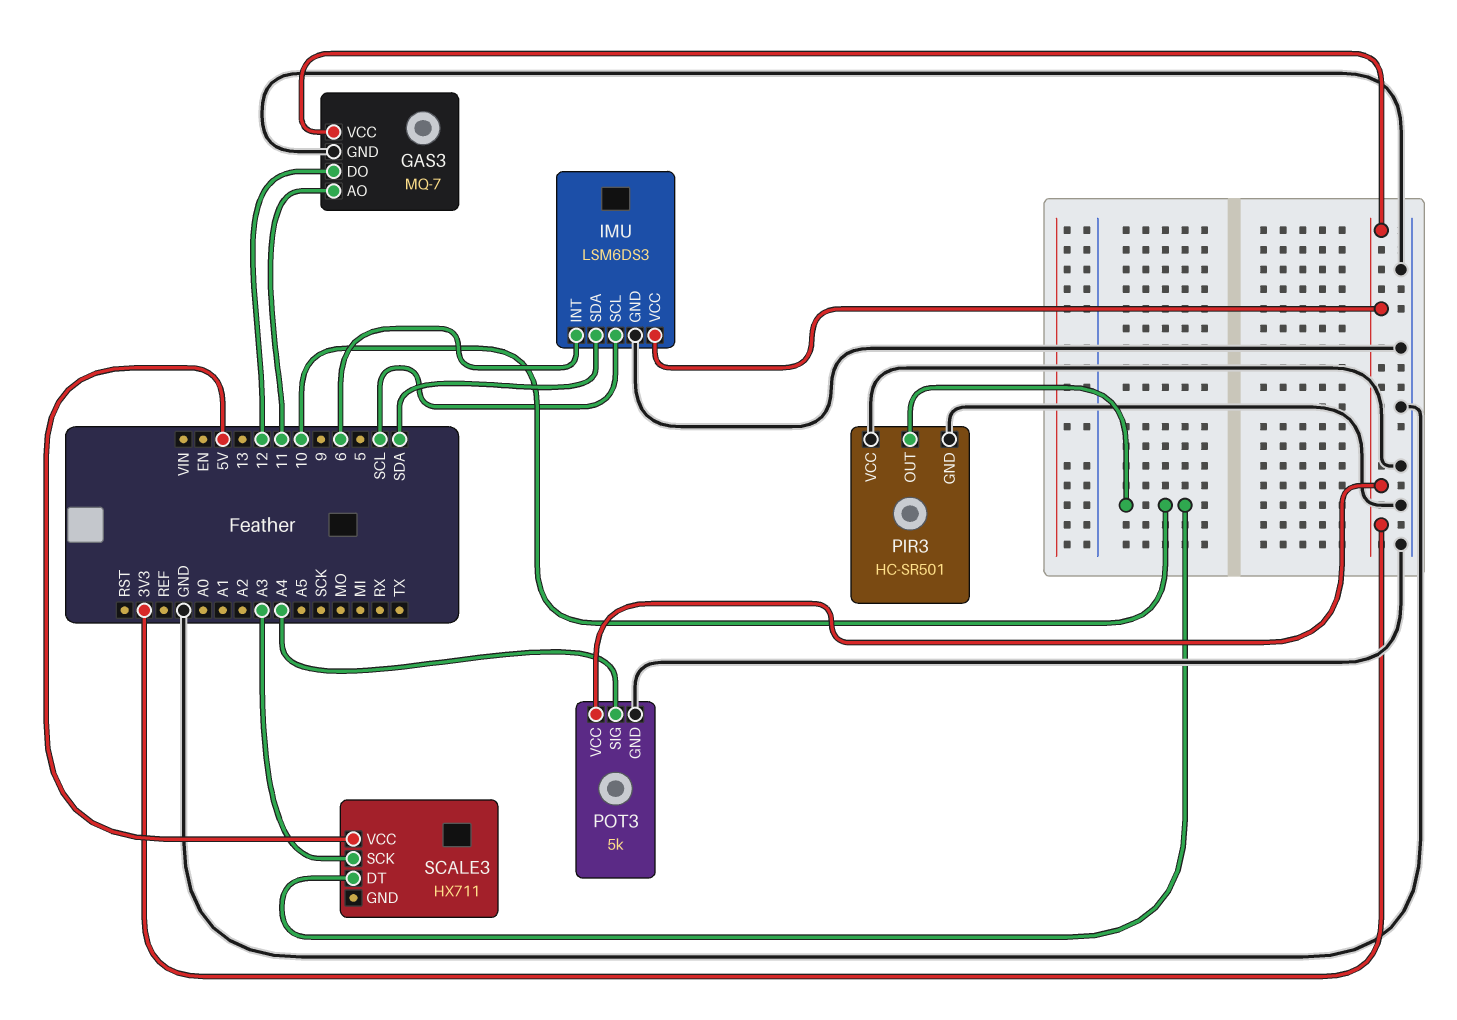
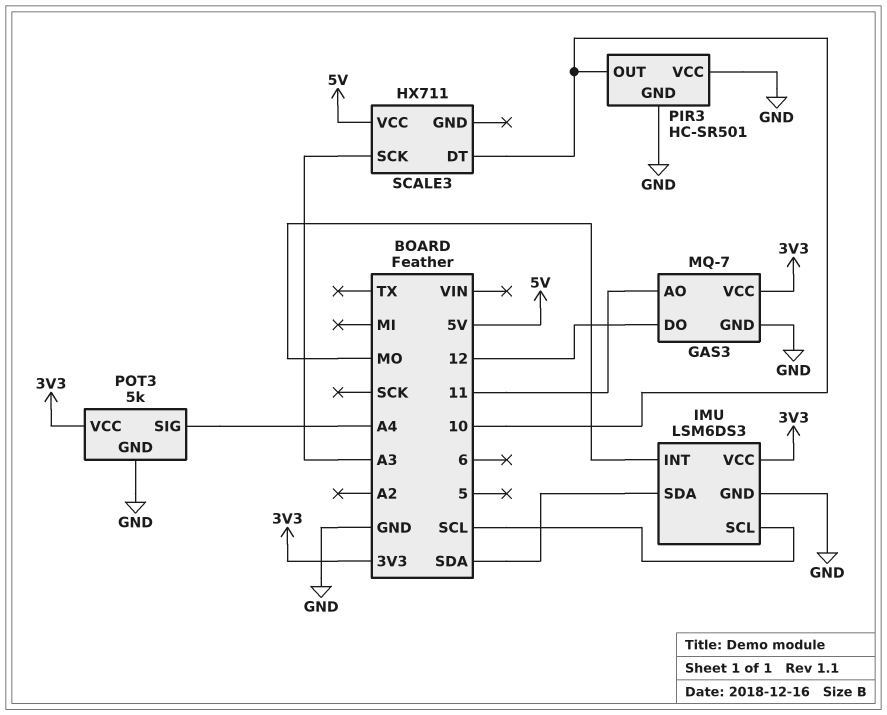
IMU pin INT: 6 -> MO

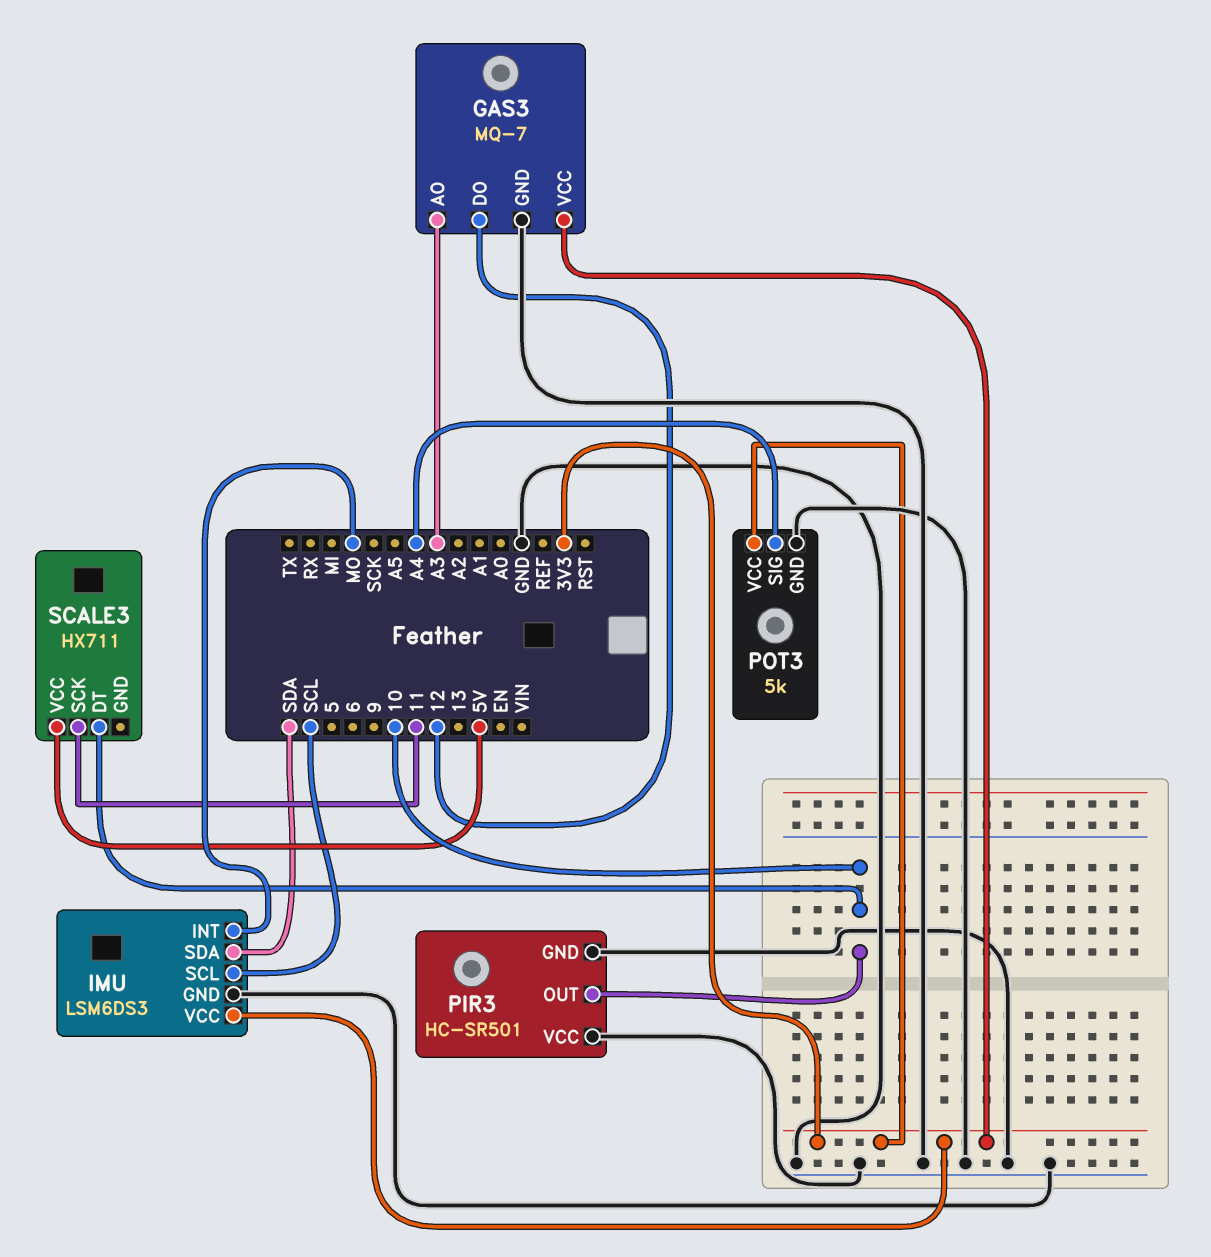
GAS3 pin AO: 11 -> A3
SCALE3 pin SCK: A3 -> 11

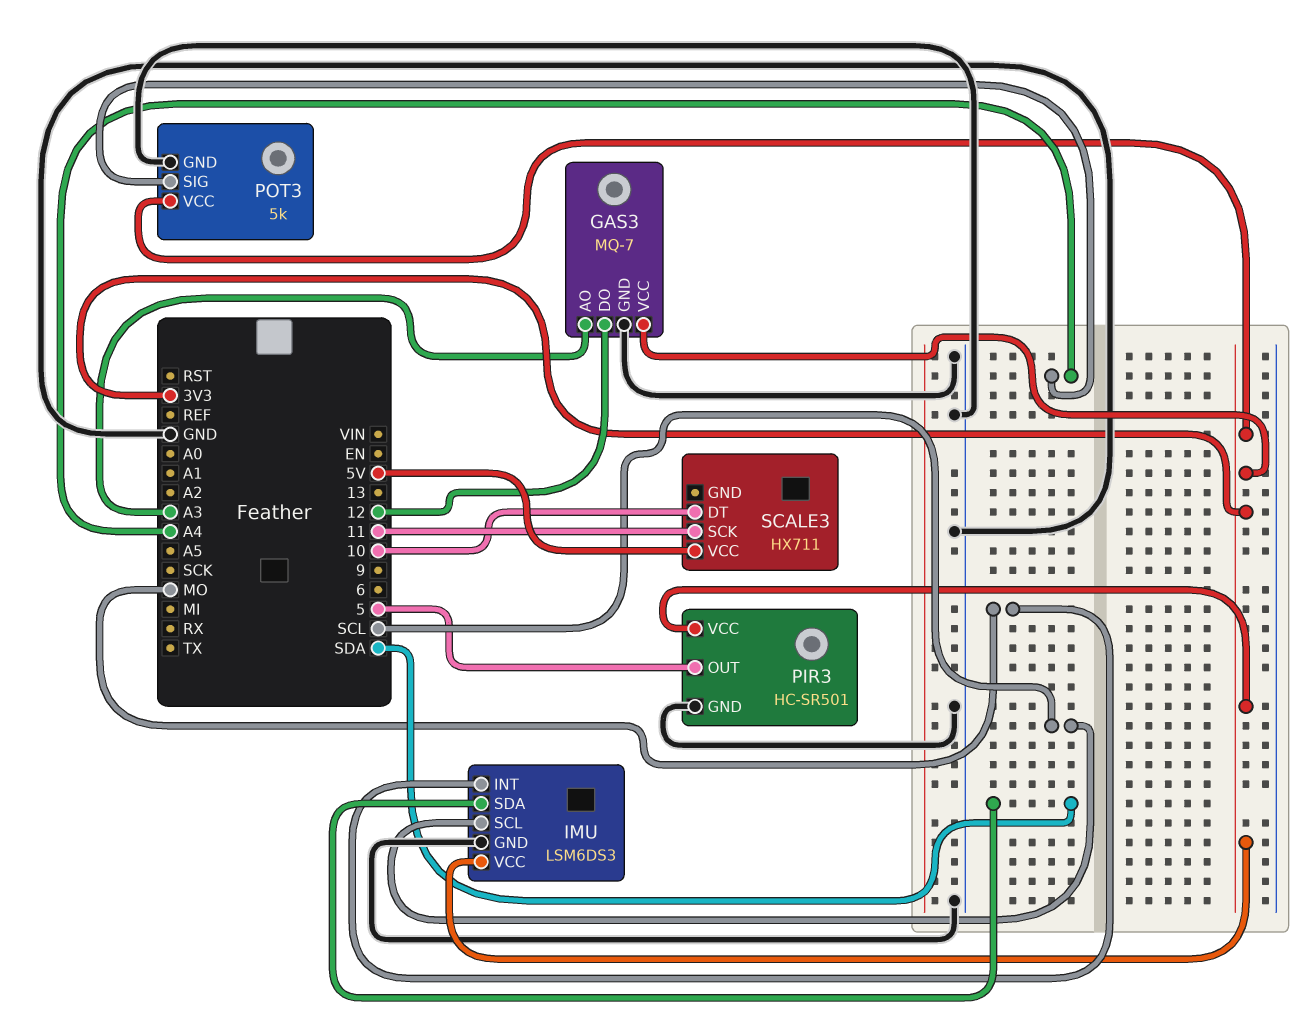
PIR3 pin OUT: 10 -> 5
PIR3 pin VCC: GND -> 3V3

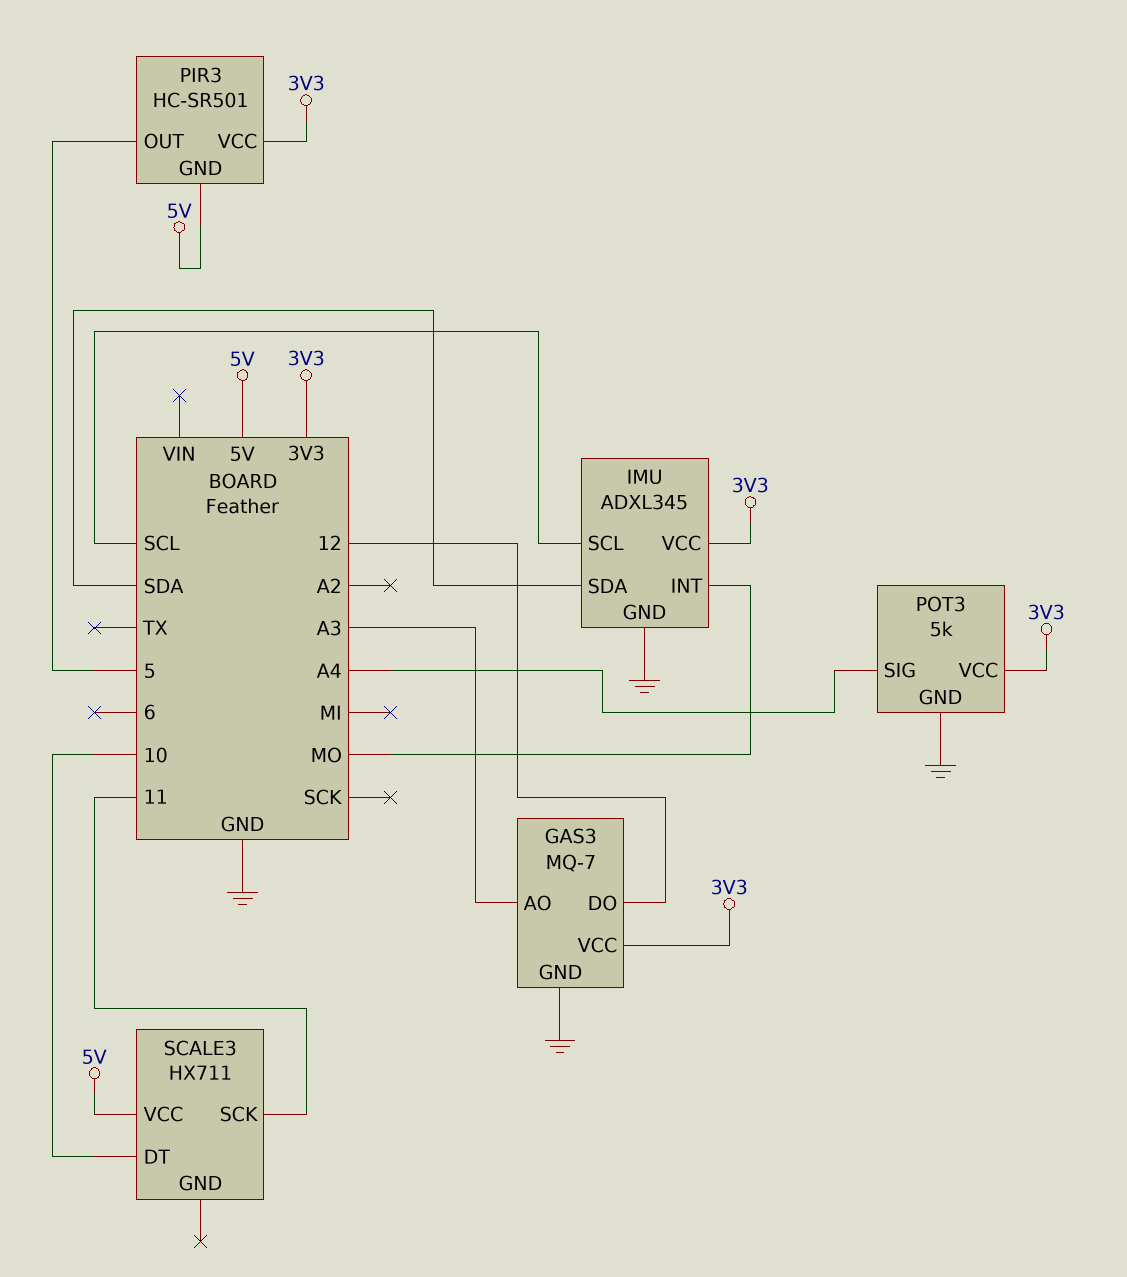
IMU: LSM6DS3 -> ADXL345
PIR3 pin GND: GND -> 5V

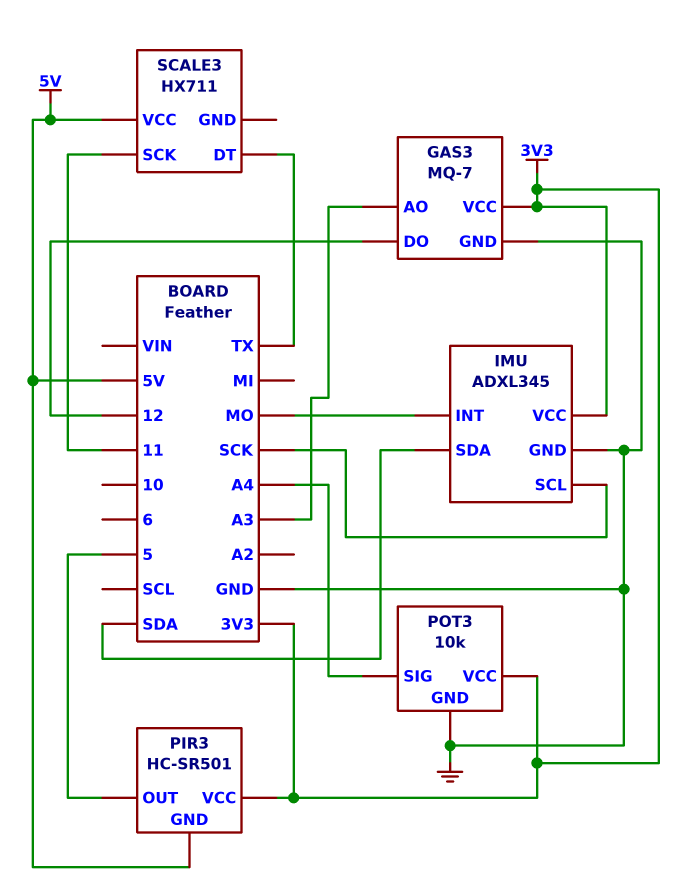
IMU pin SCL: SCL -> SCK
POT3: 5k -> 10k
SCALE3 pin DT: 10 -> TX

